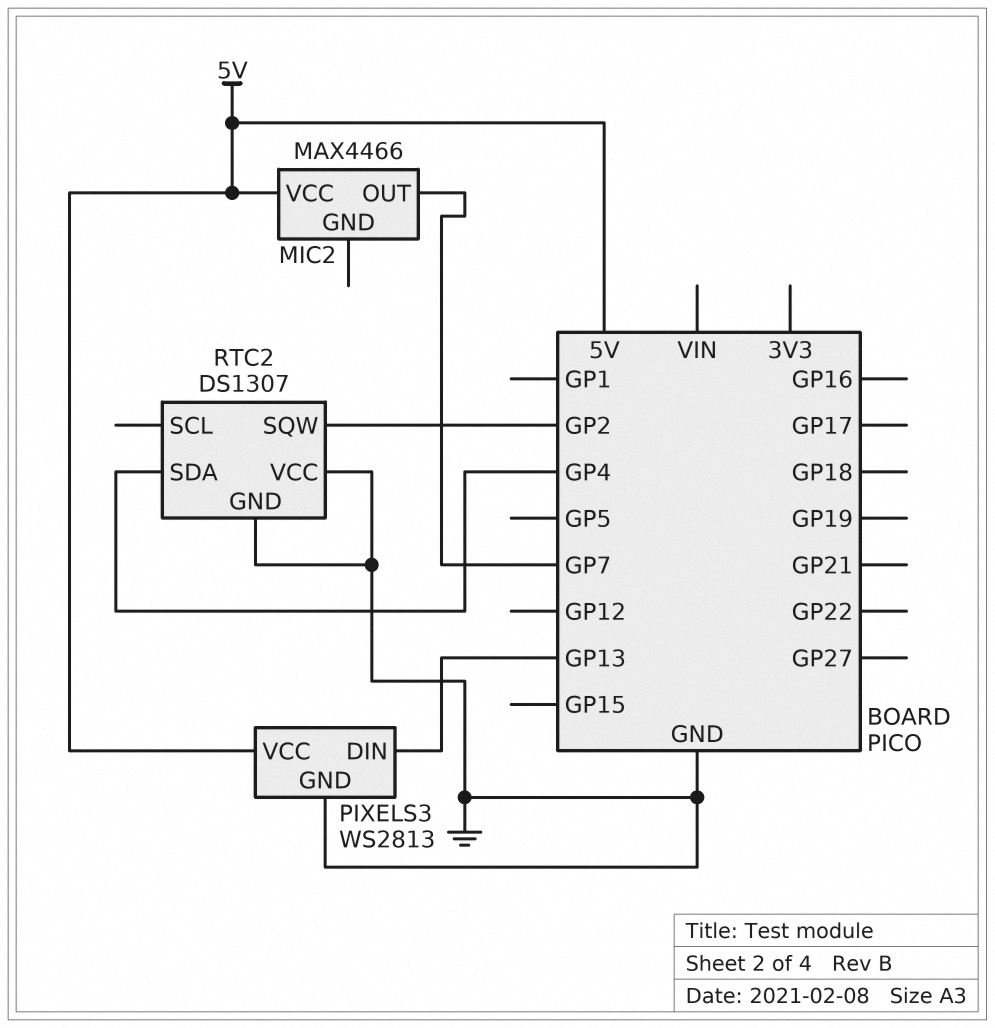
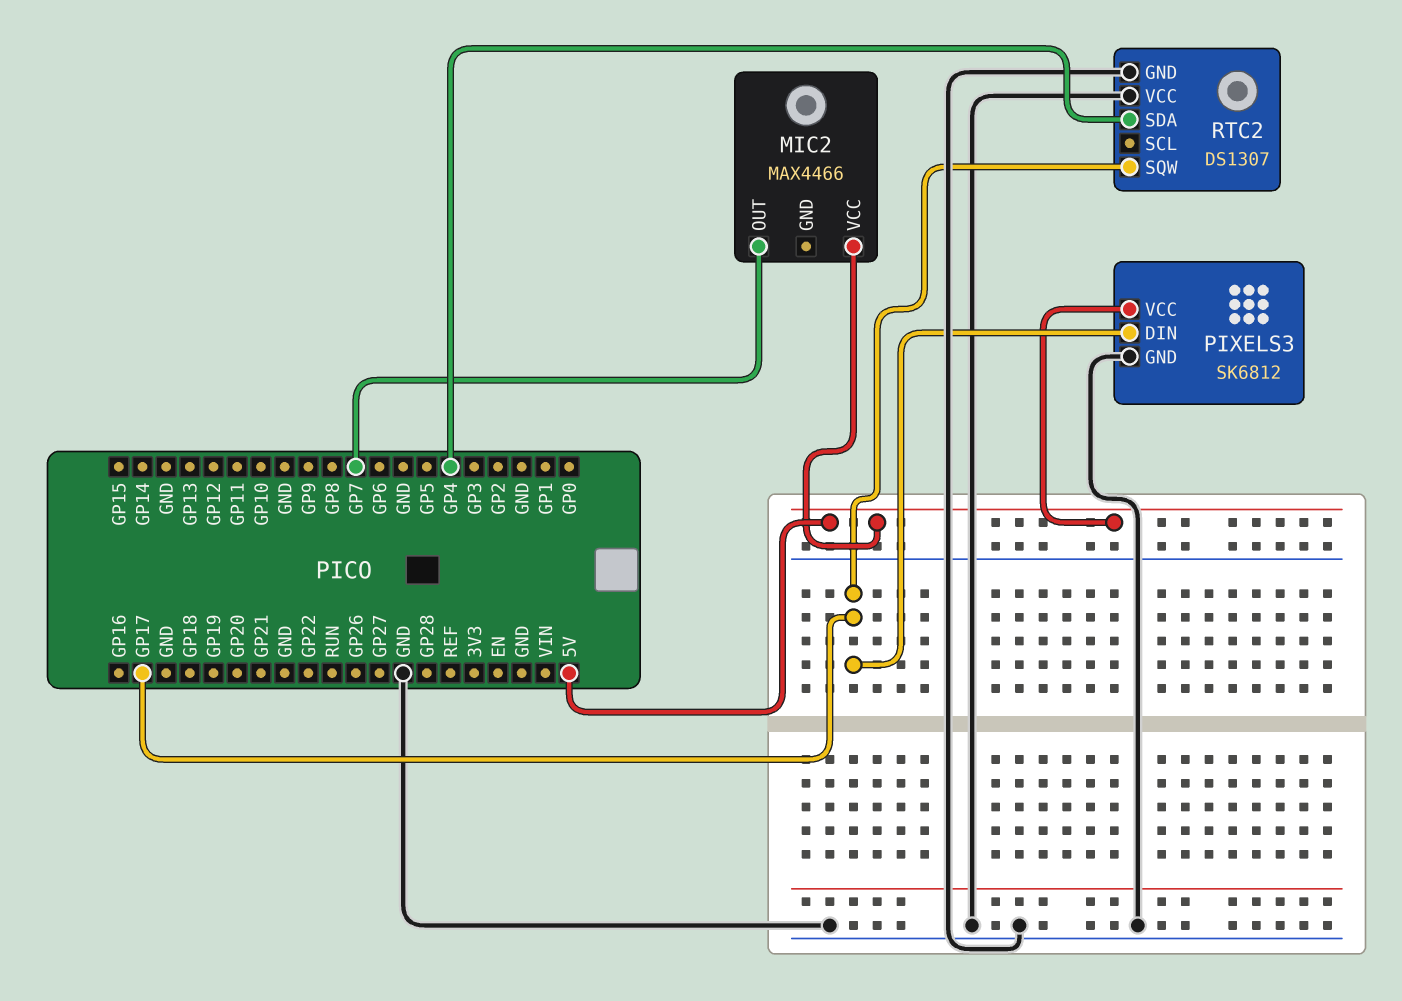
PIXELS3: WS2813 -> SK6812
PIXELS3 pin DIN: GP13 -> GP17
RTC2 pin SQW: GP2 -> GP17

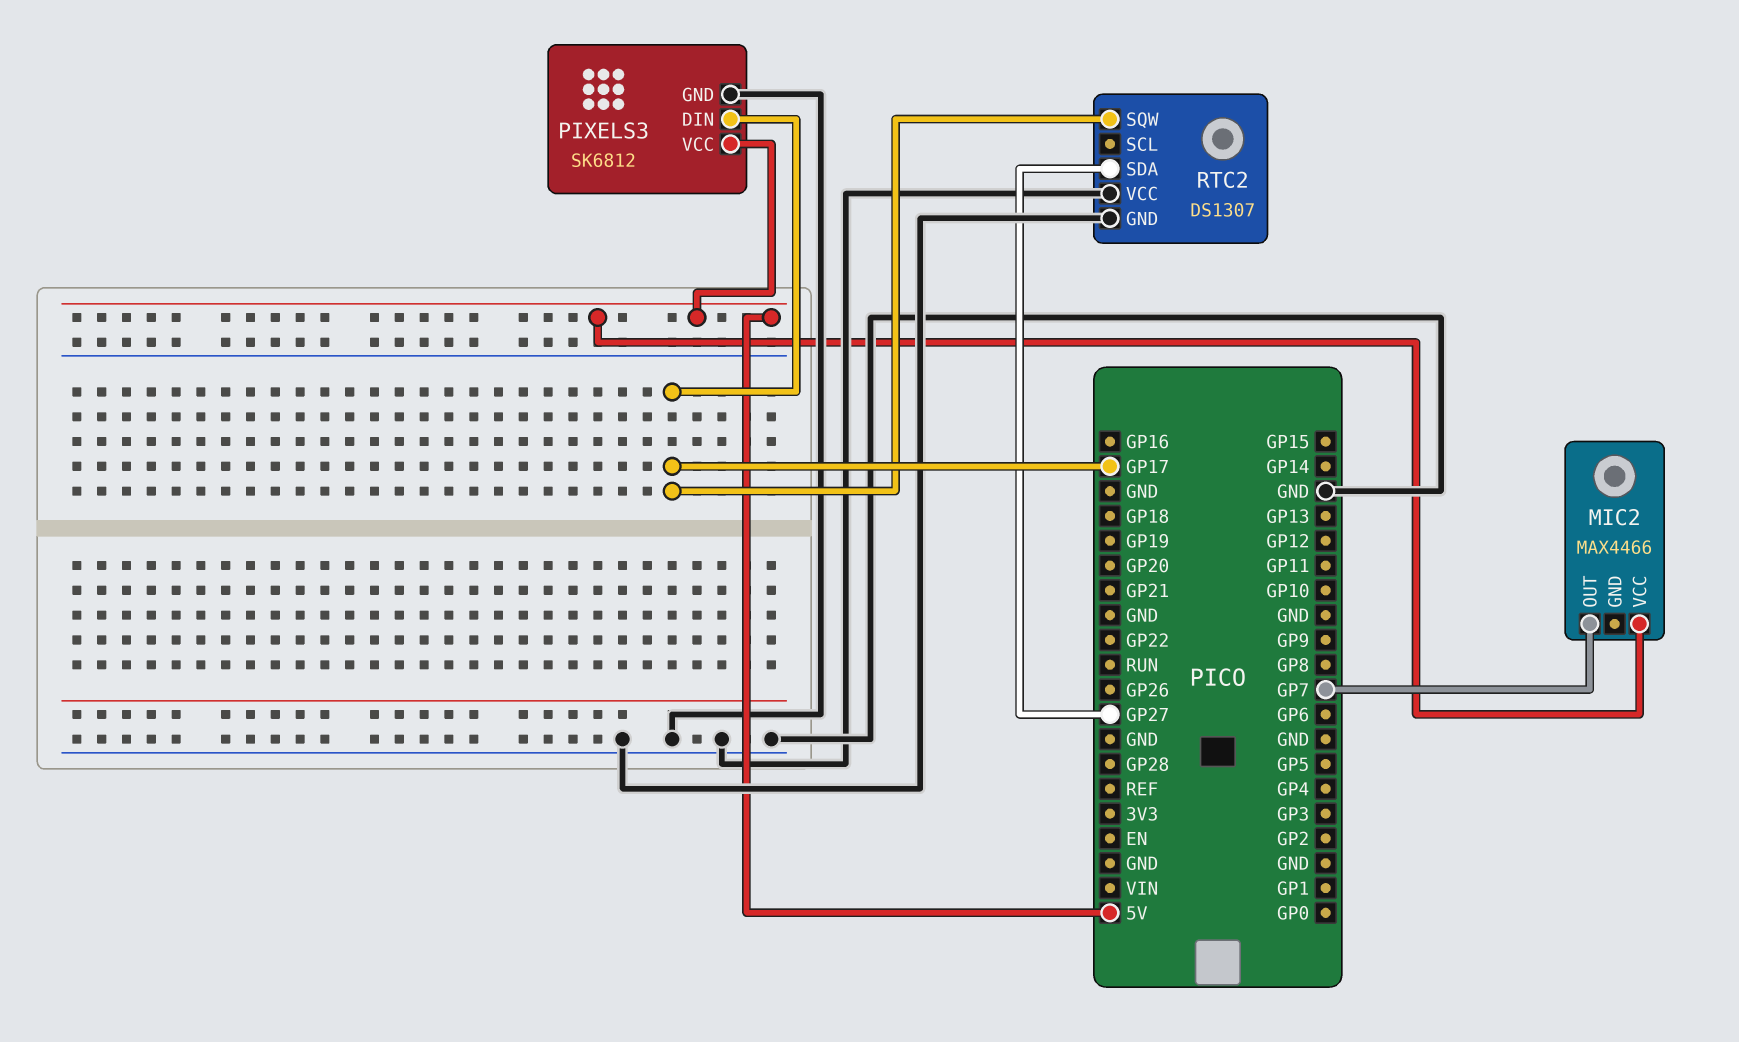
RTC2 pin SDA: GP4 -> GP27

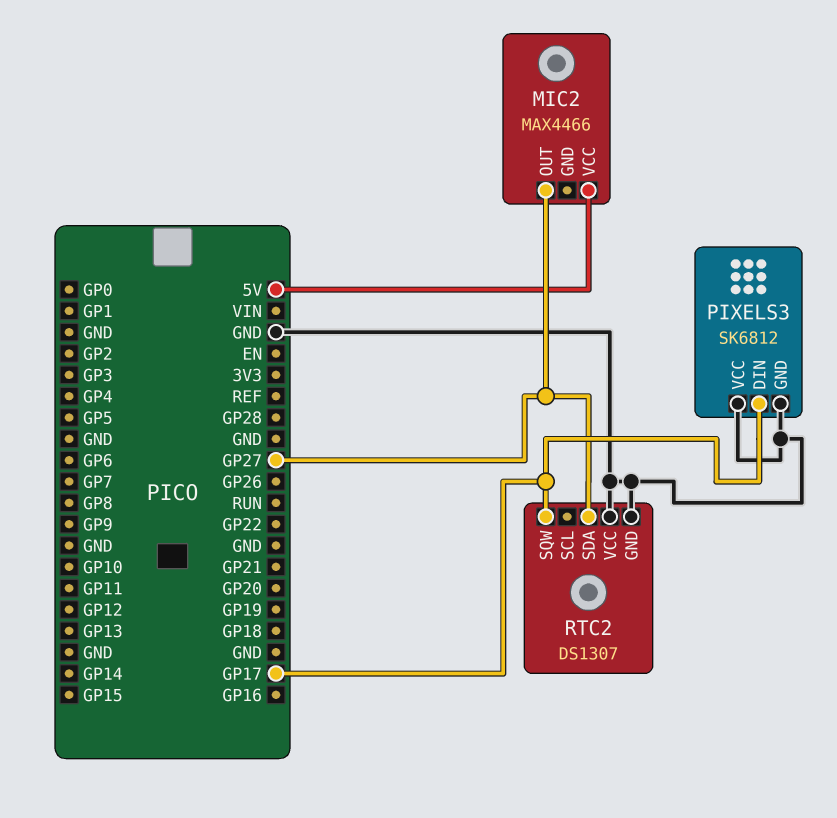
MIC2 pin OUT: GP7 -> GP27
PIXELS3 pin VCC: 5V -> GND

